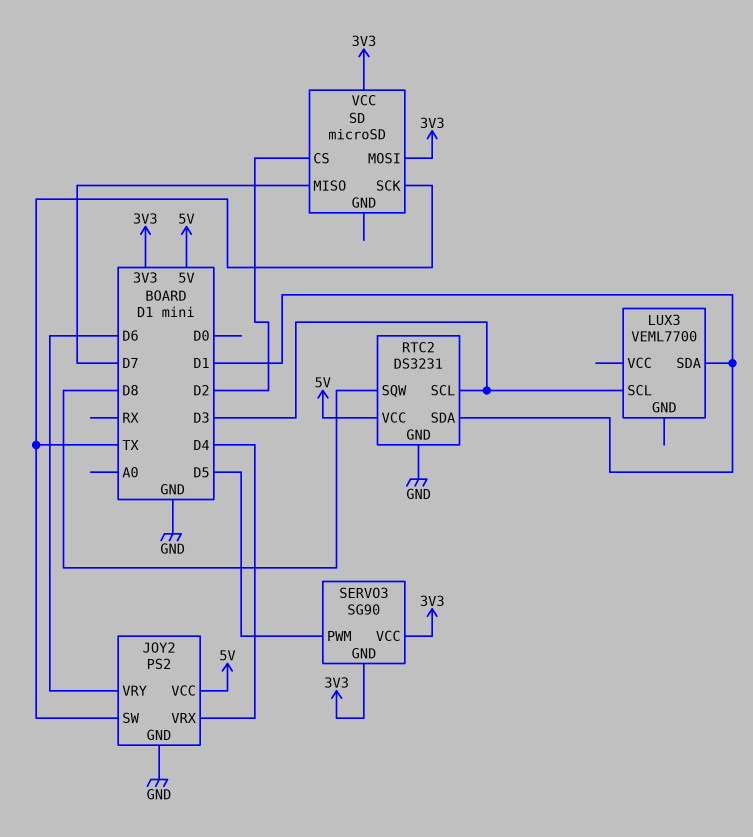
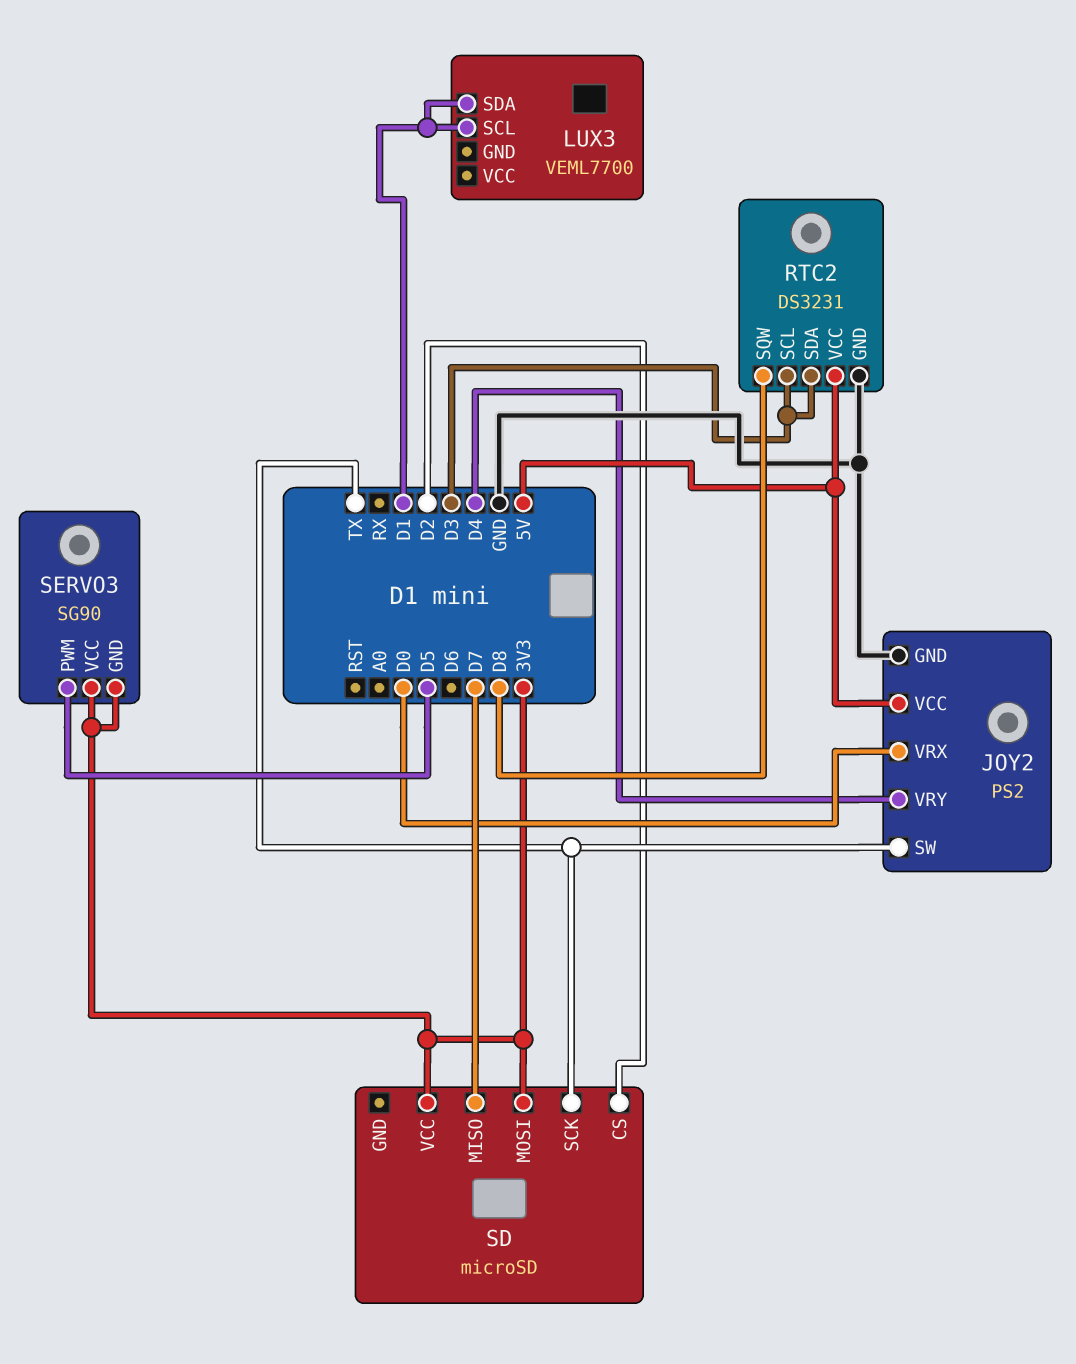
JOY2 pin VRX: D4 -> D0
JOY2 pin VRY: D6 -> D4
LUX3 pin SCL: D3 -> D1
RTC2 pin SDA: D1 -> D3

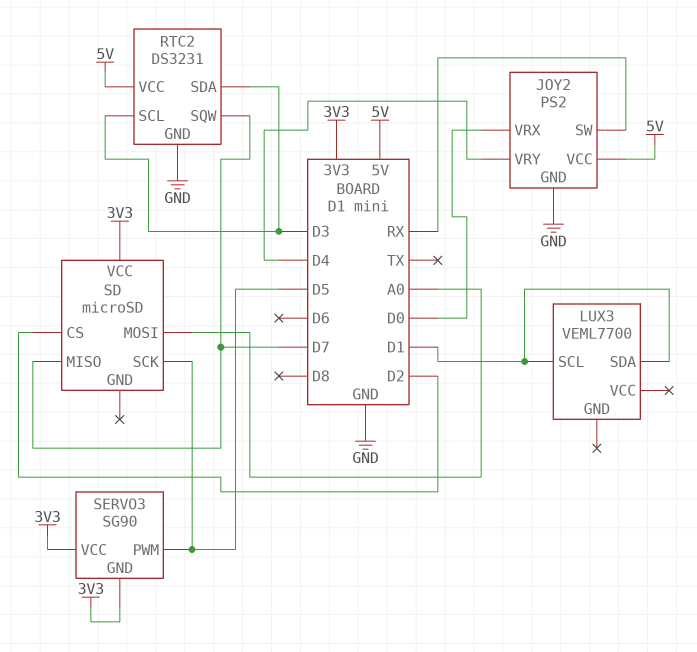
JOY2 pin SW: TX -> RX
RTC2 pin SQW: D8 -> D7
SD pin MOSI: 3V3 -> A0
SD pin SCK: TX -> D5

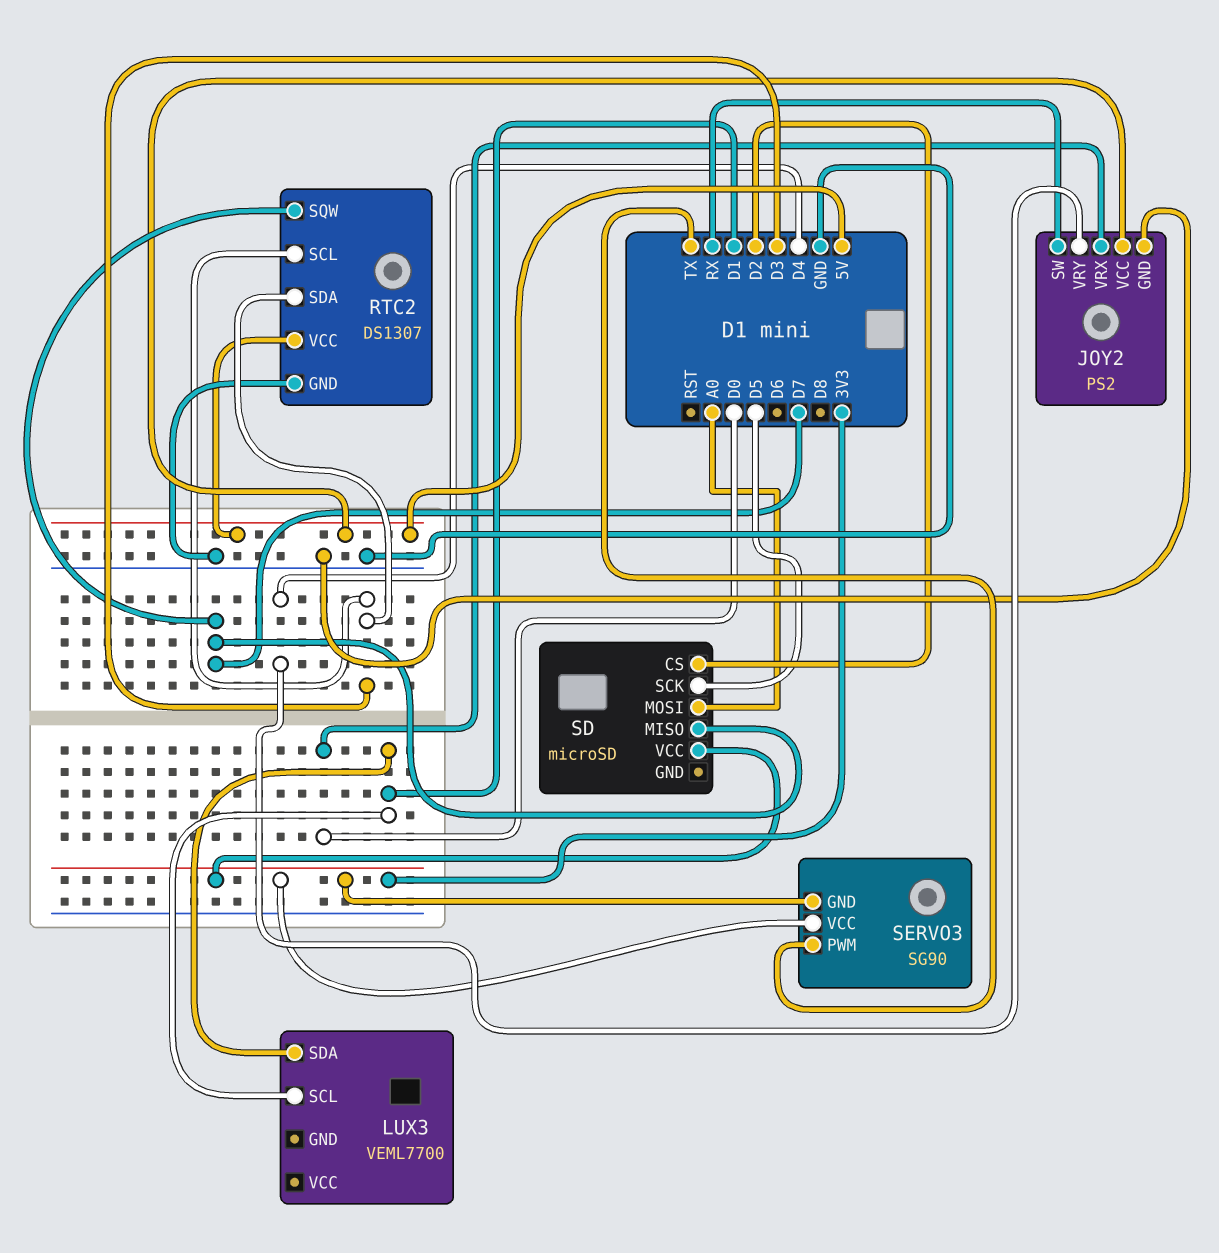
RTC2: DS3231 -> DS1307
SERVO3 pin PWM: D5 -> TX

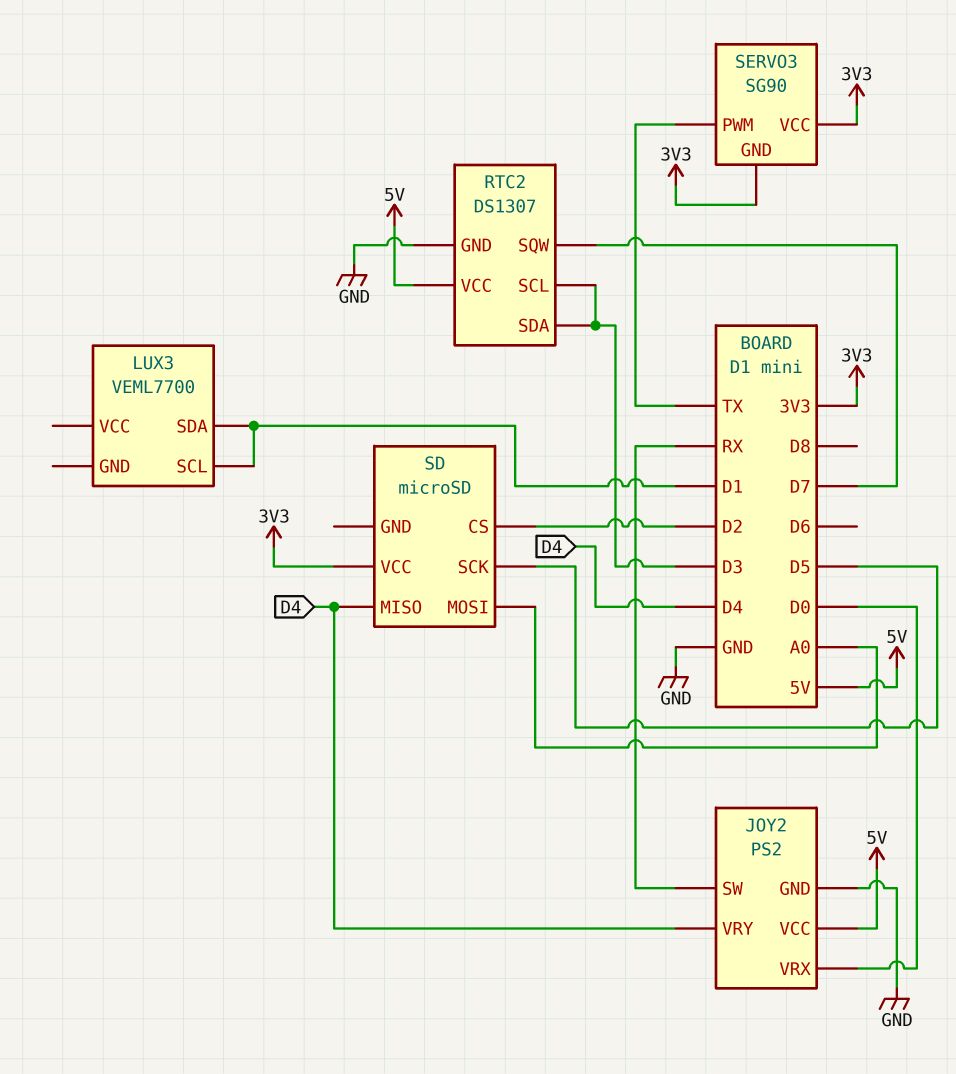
SD pin MISO: D7 -> D4

